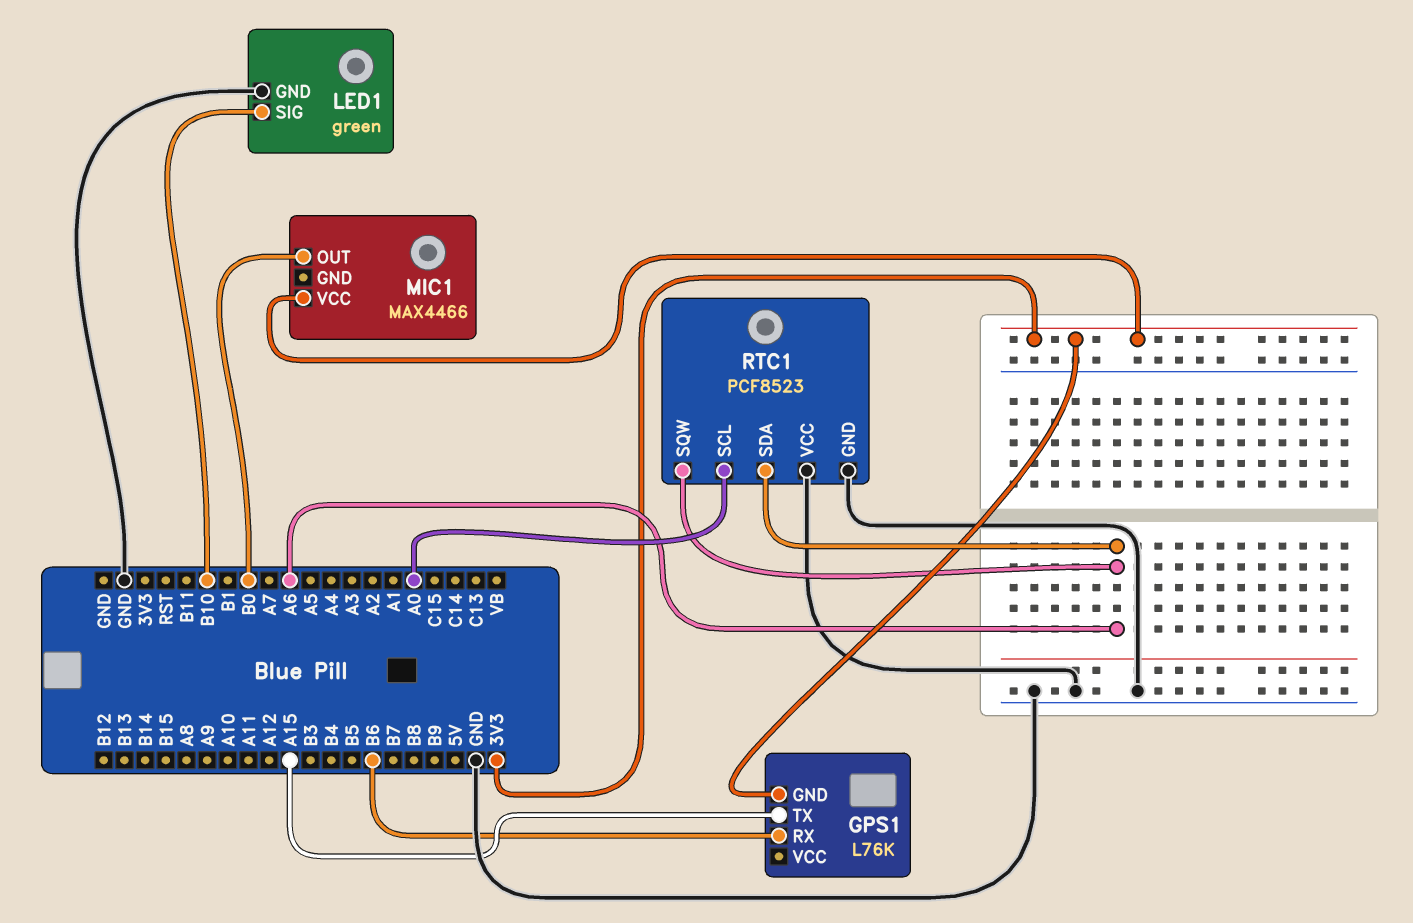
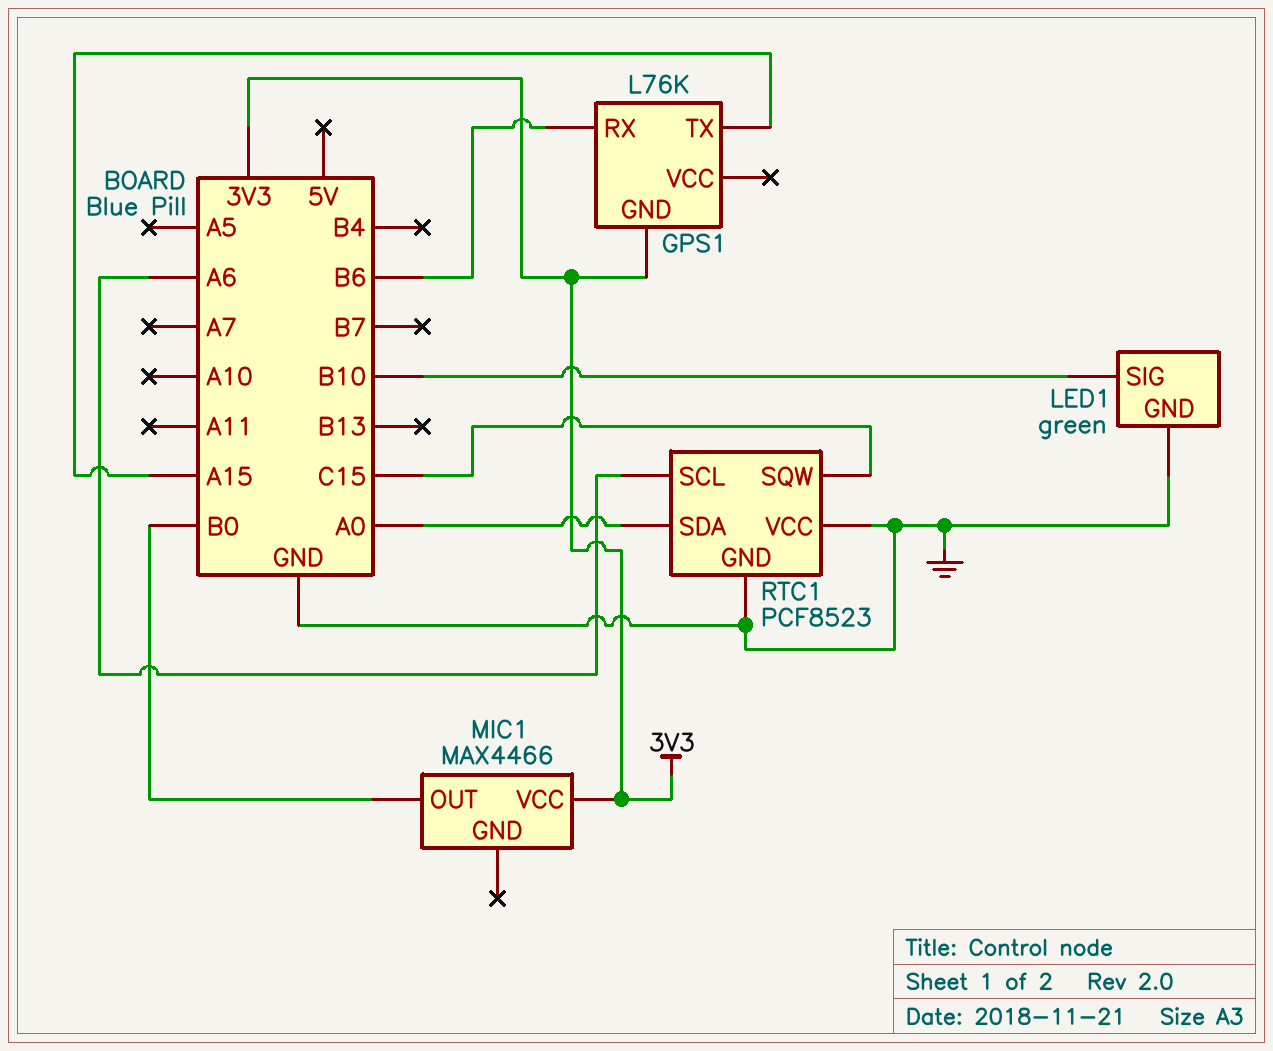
RTC1 pin SCL: A0 -> A6
RTC1 pin SDA: A6 -> A0
RTC1 pin SQW: A6 -> C15

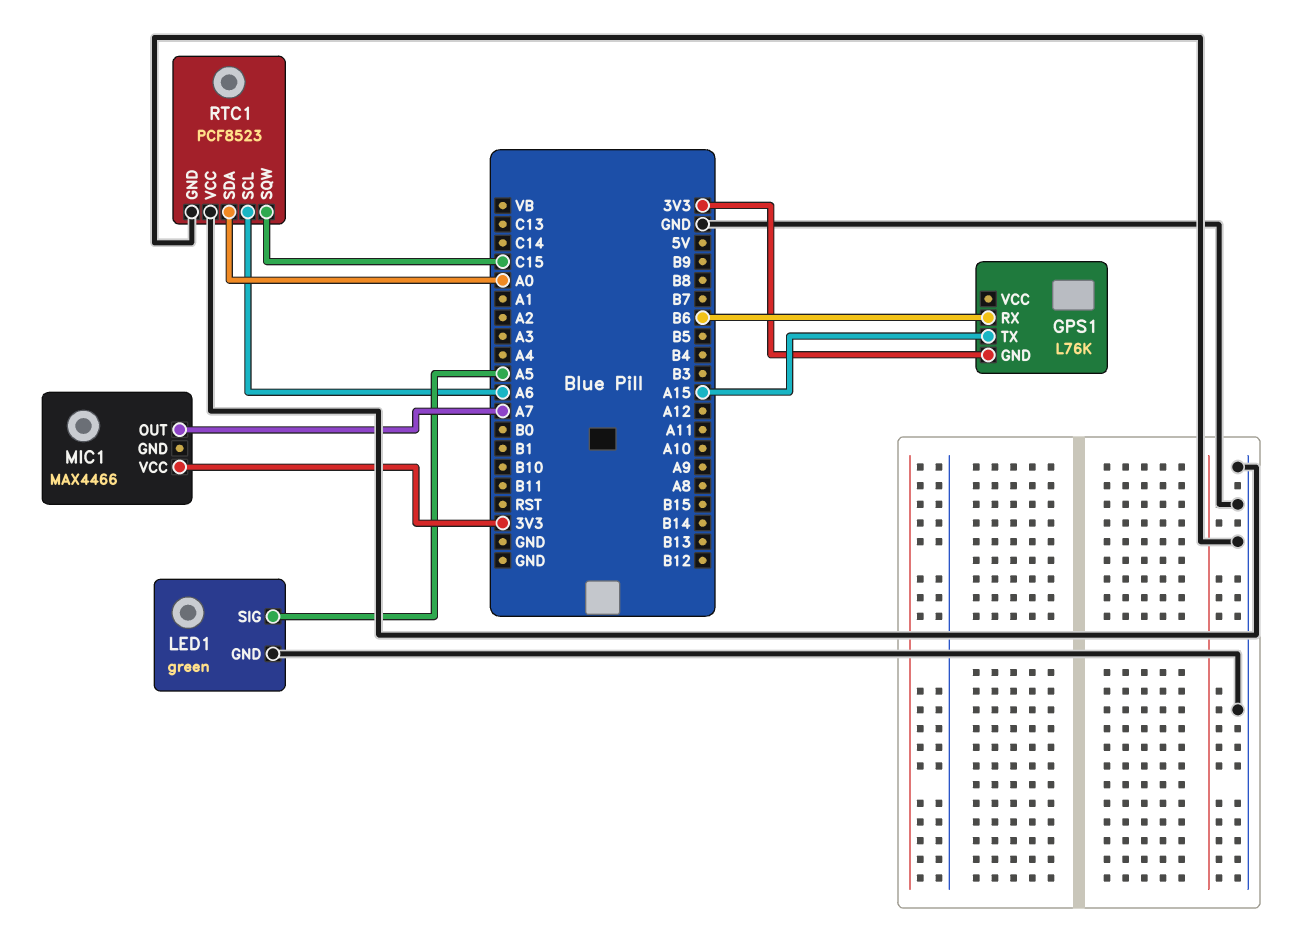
LED1 pin SIG: B10 -> A5
MIC1 pin OUT: B0 -> A7

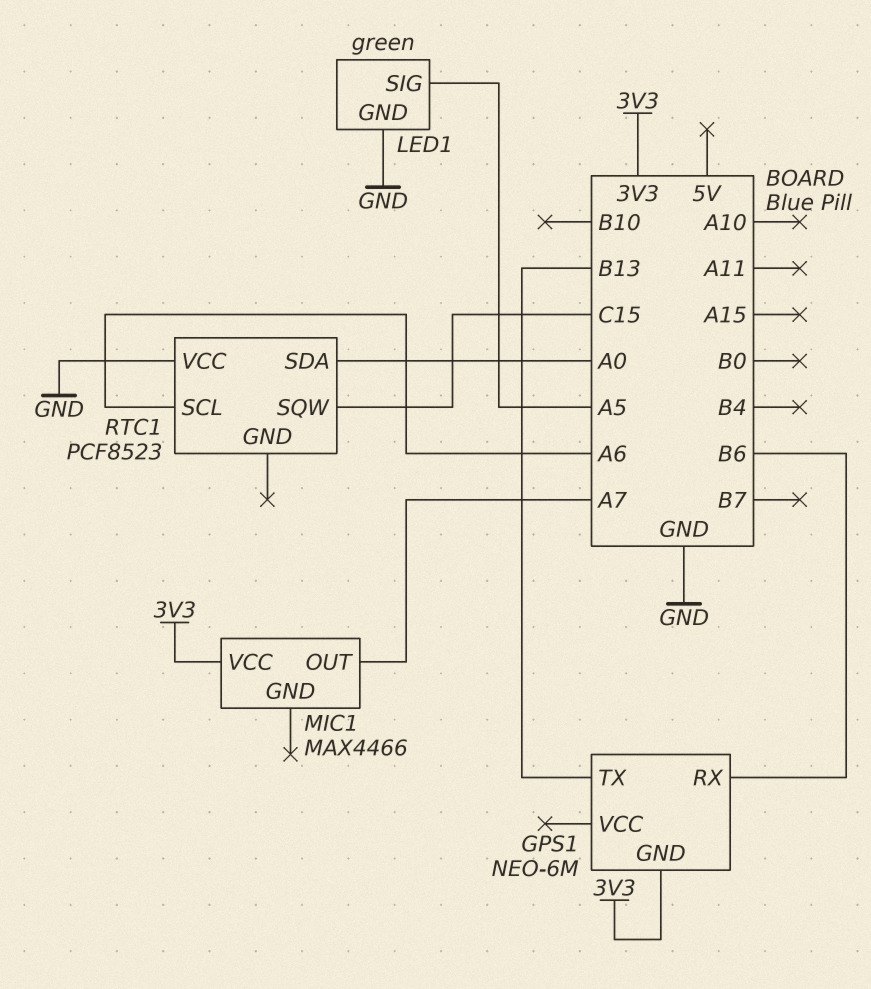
GPS1: L76K -> NEO-6M
GPS1 pin TX: A15 -> B13
RTC1 pin GND: GND -> none

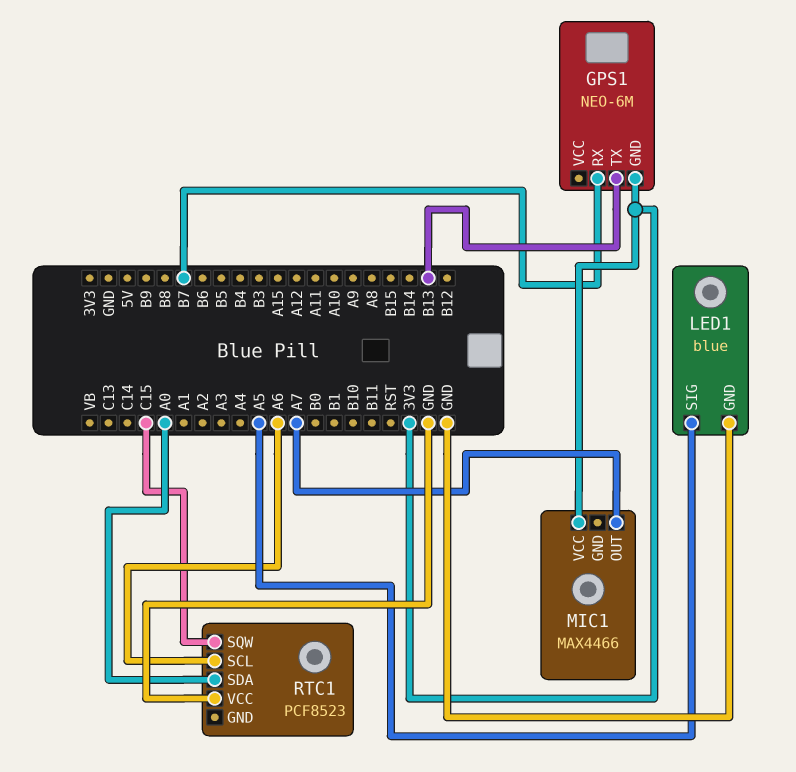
GPS1 pin RX: B6 -> B7
LED1: green -> blue

